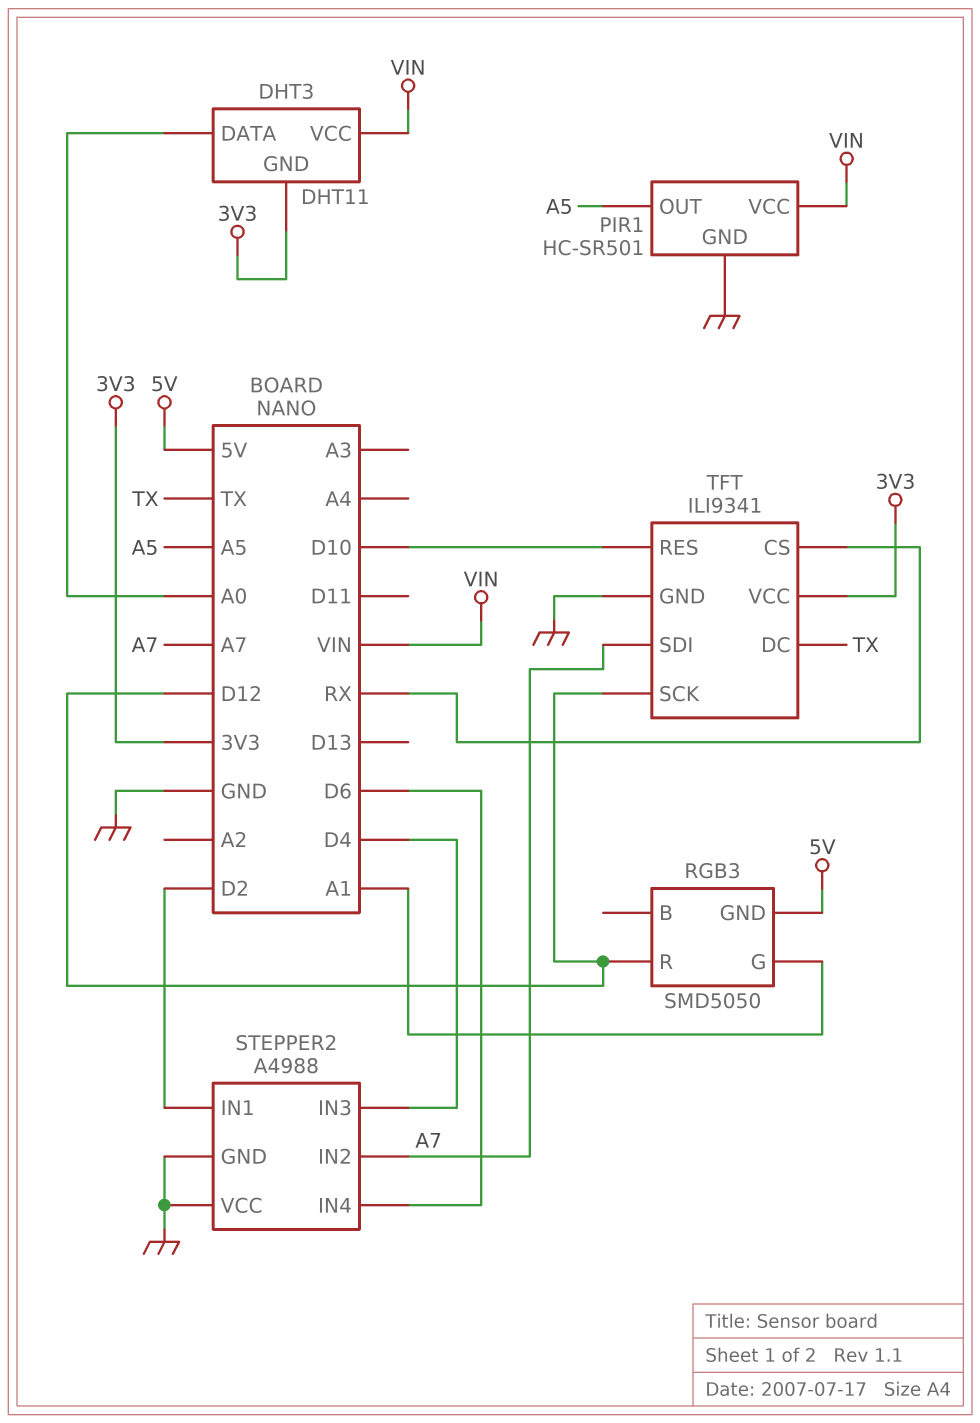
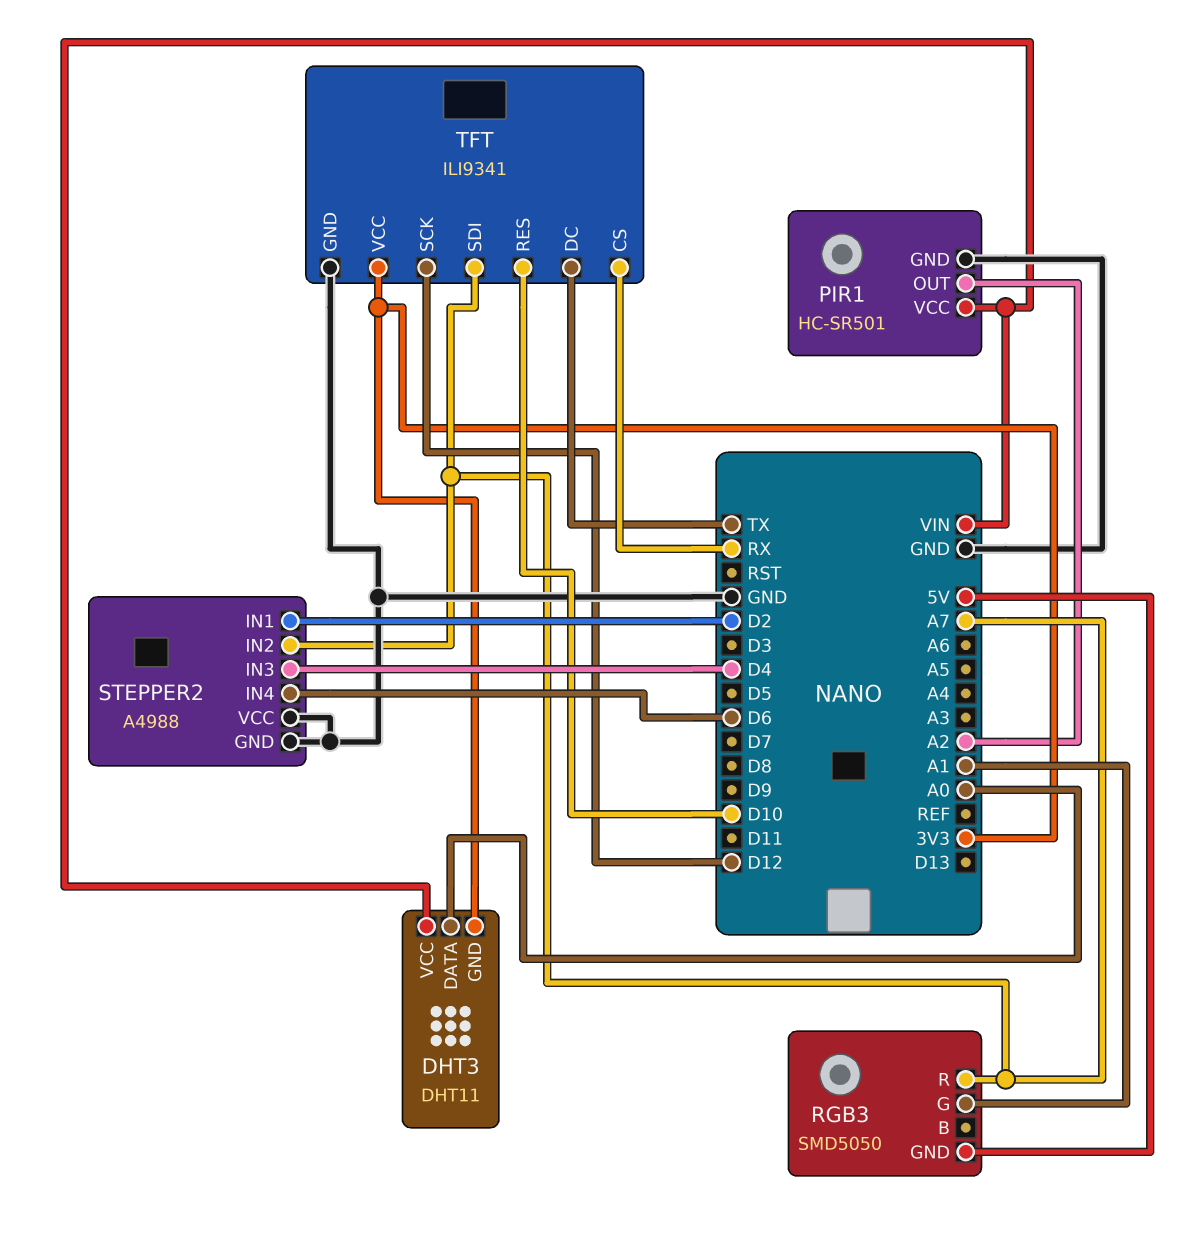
PIR1 pin OUT: A5 -> A2
RGB3 pin R: D12 -> A7

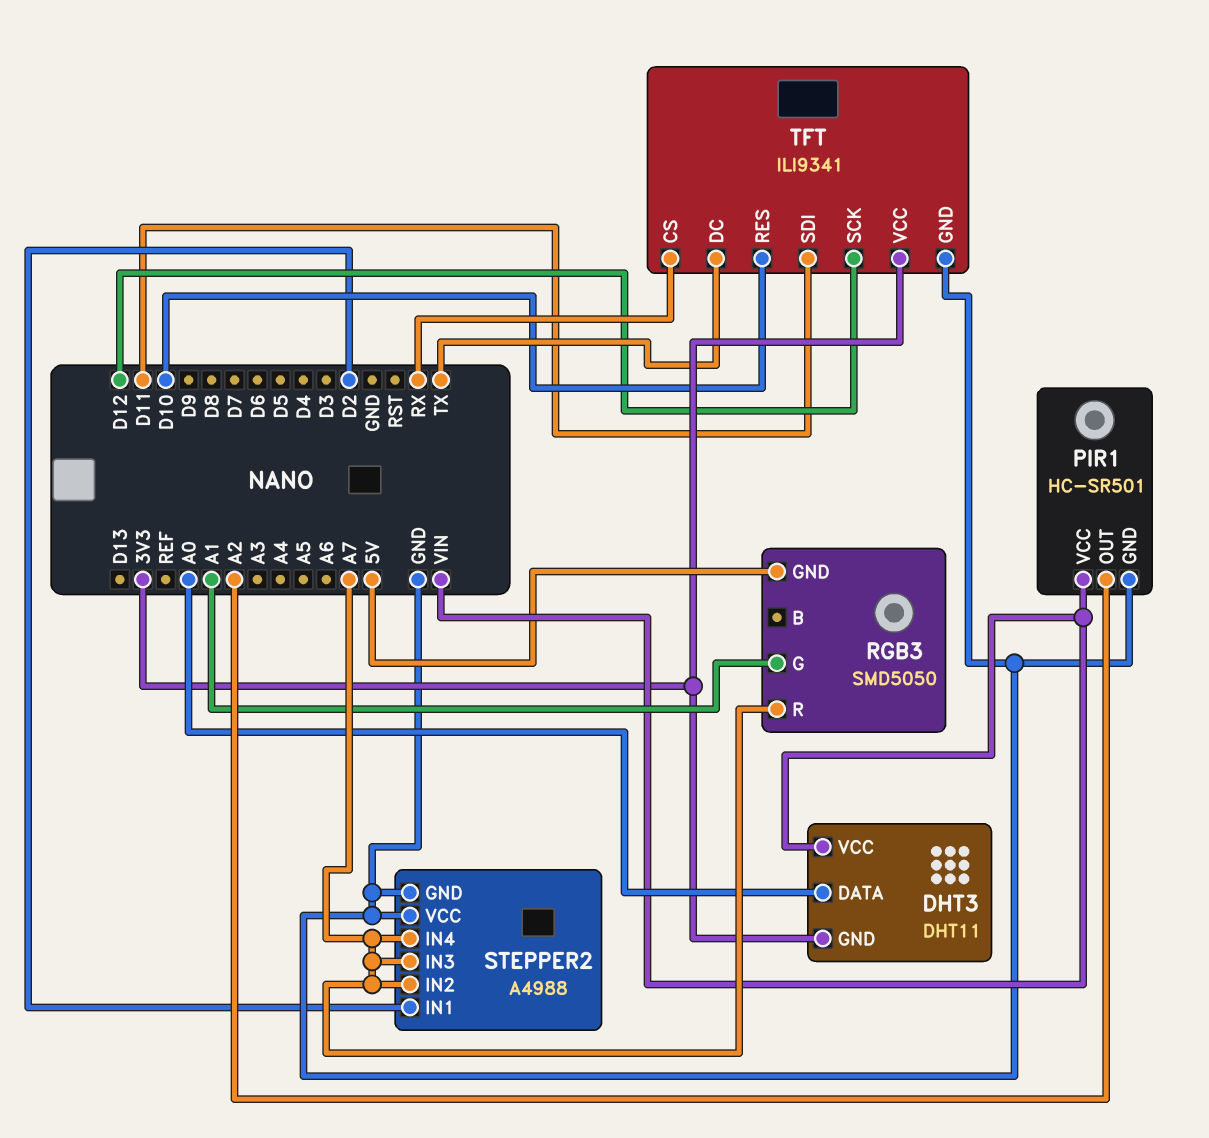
STEPPER2 pin IN3: D4 -> A7
STEPPER2 pin IN4: D6 -> A7
TFT pin SDI: A7 -> D11

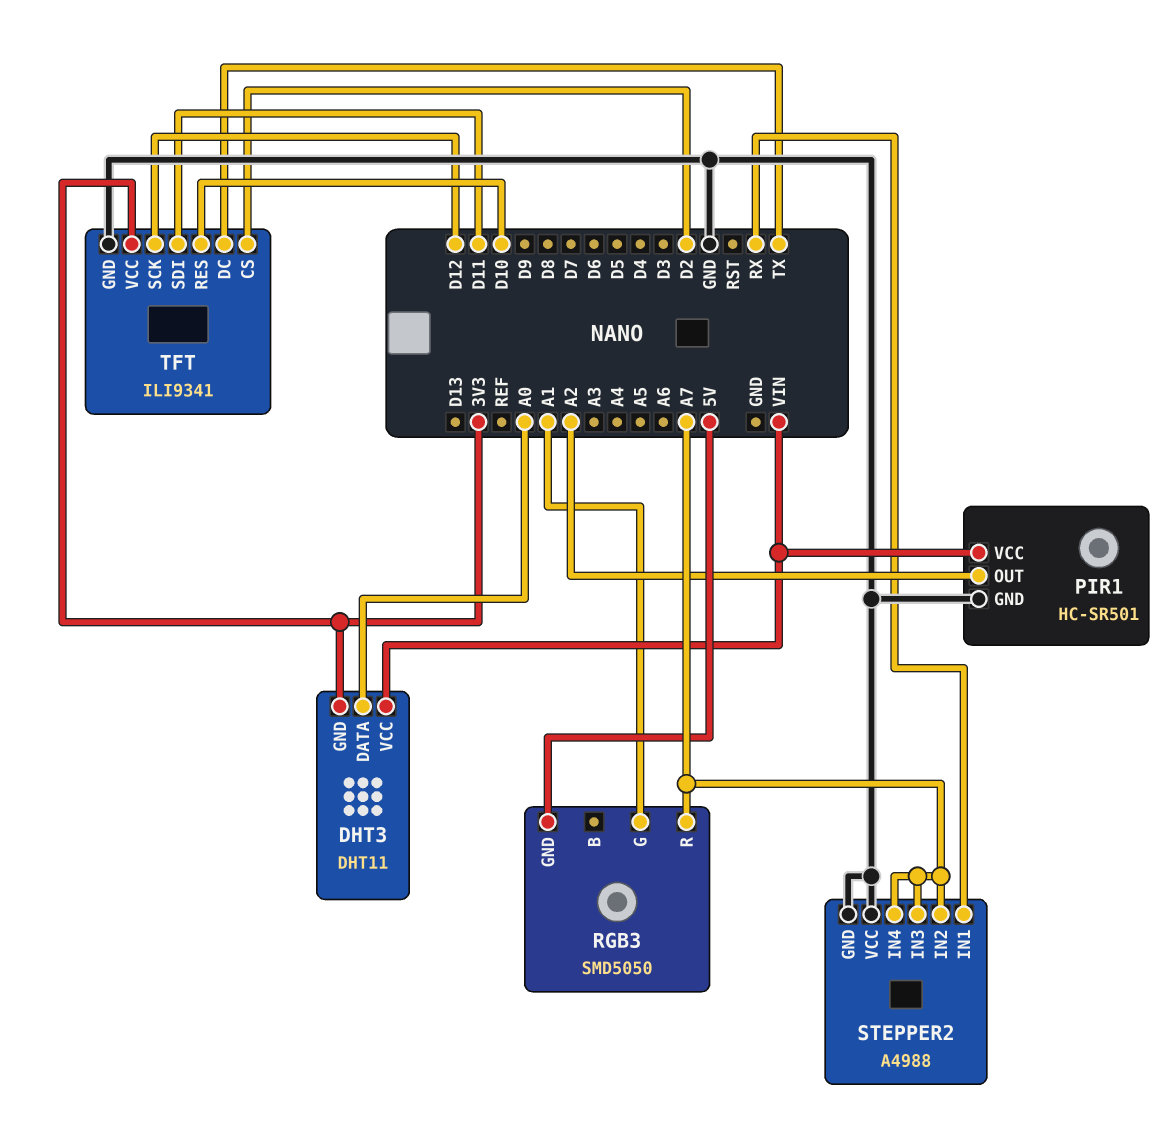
STEPPER2 pin IN1: D2 -> RX
TFT pin CS: RX -> D2

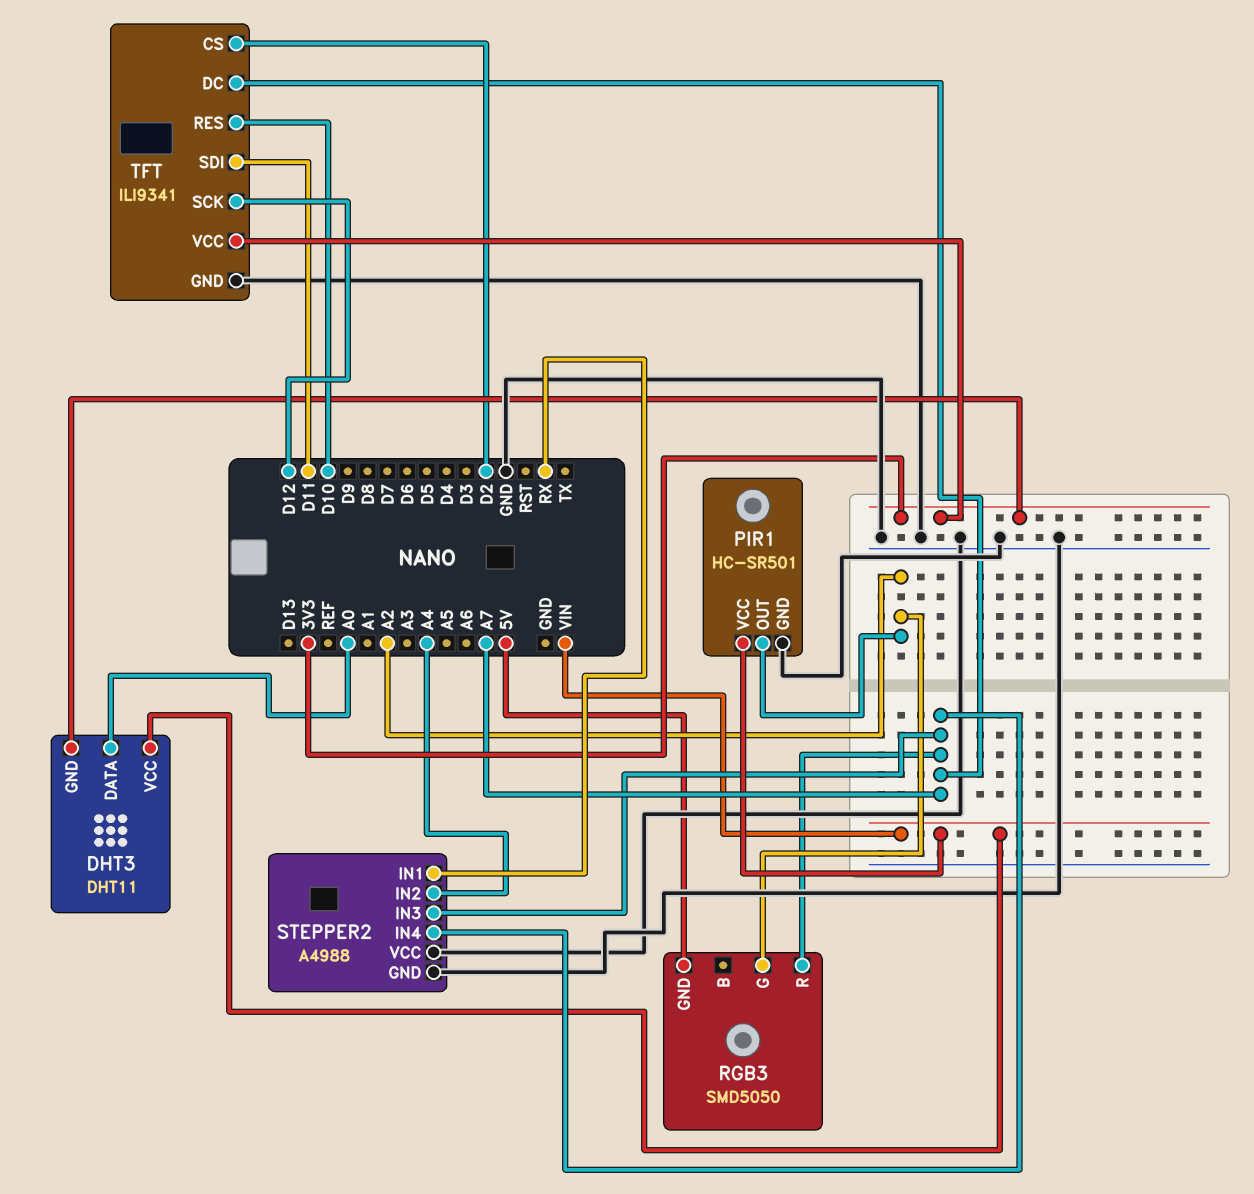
RGB3 pin G: A1 -> A2
STEPPER2 pin IN2: A7 -> A4
TFT pin DC: TX -> A7

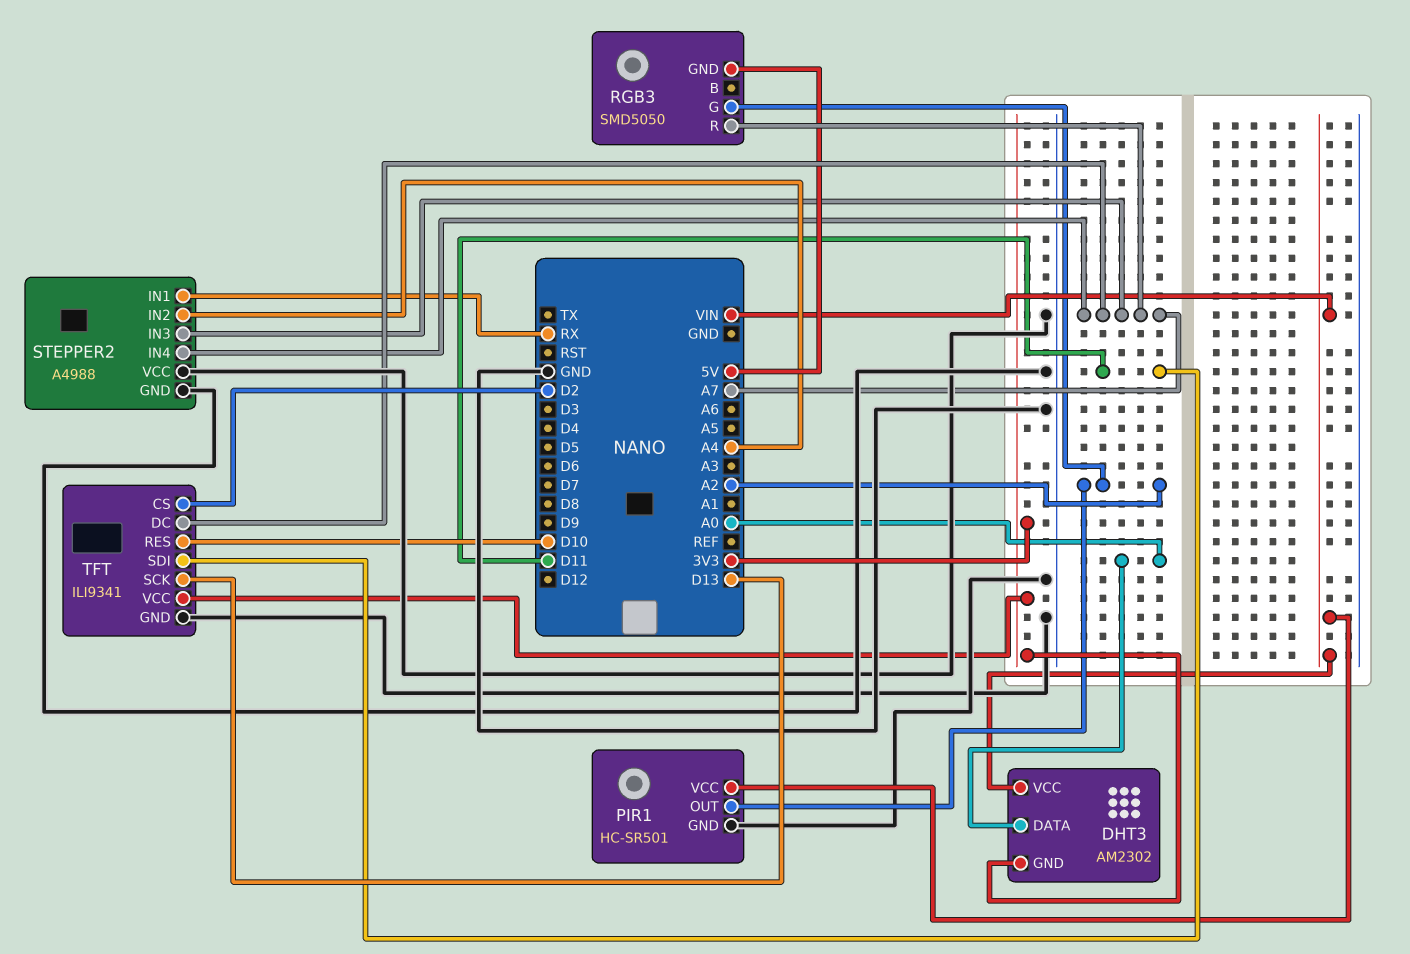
DHT3: DHT11 -> AM2302
TFT pin SCK: D12 -> D13

